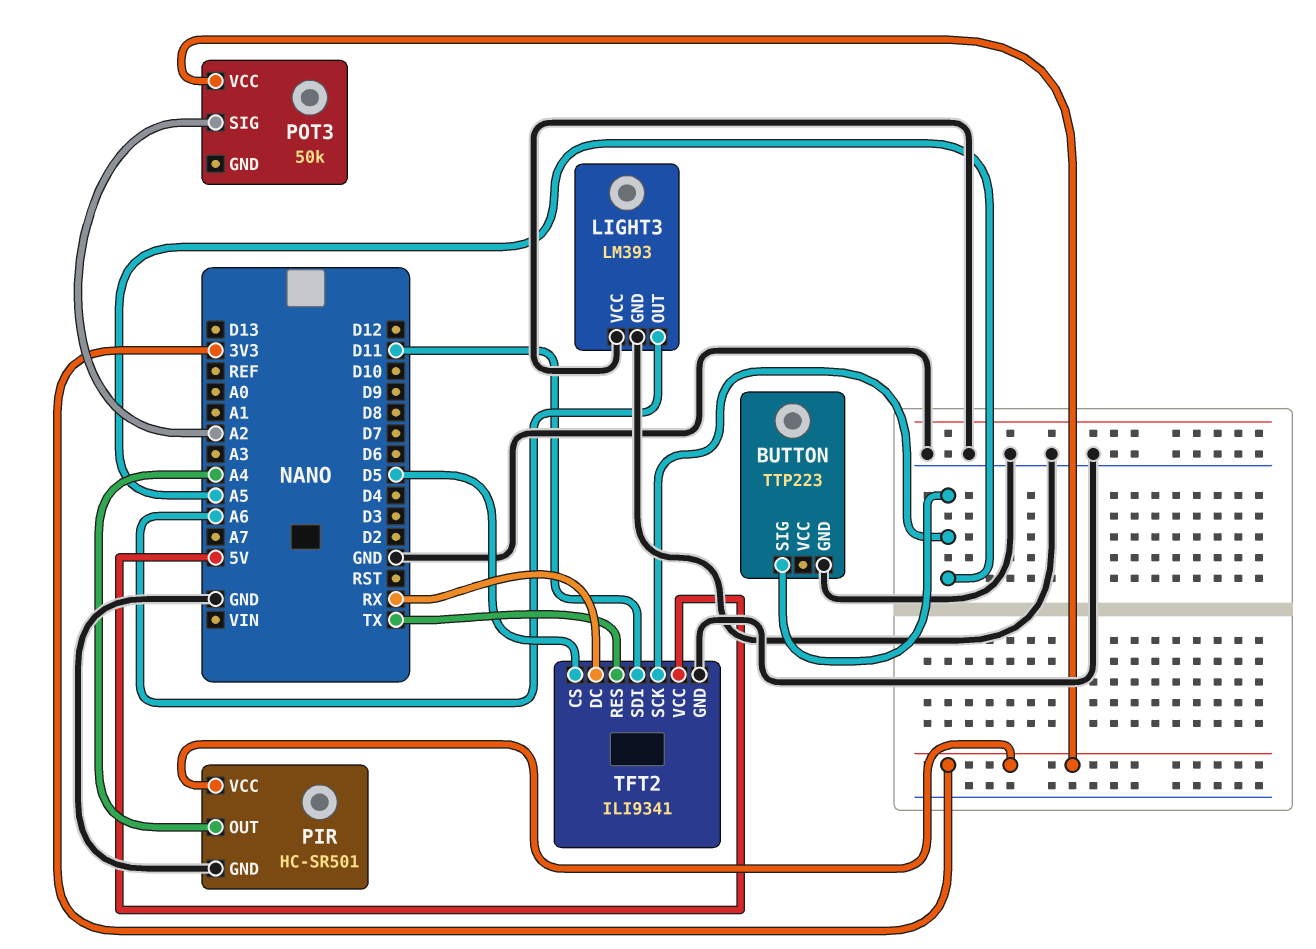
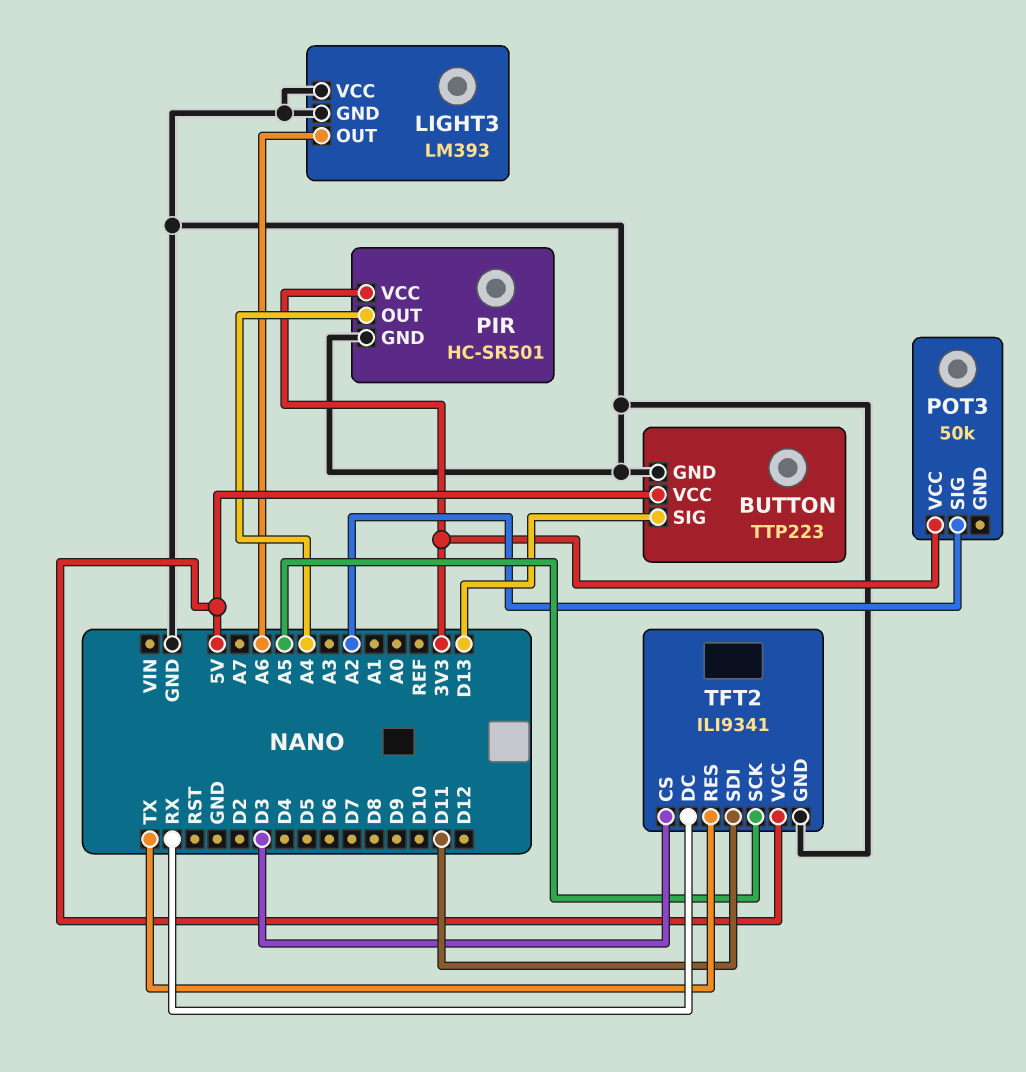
BUTTON pin SIG: A5 -> D13
BUTTON pin VCC: none -> 5V
TFT2 pin CS: D5 -> D3

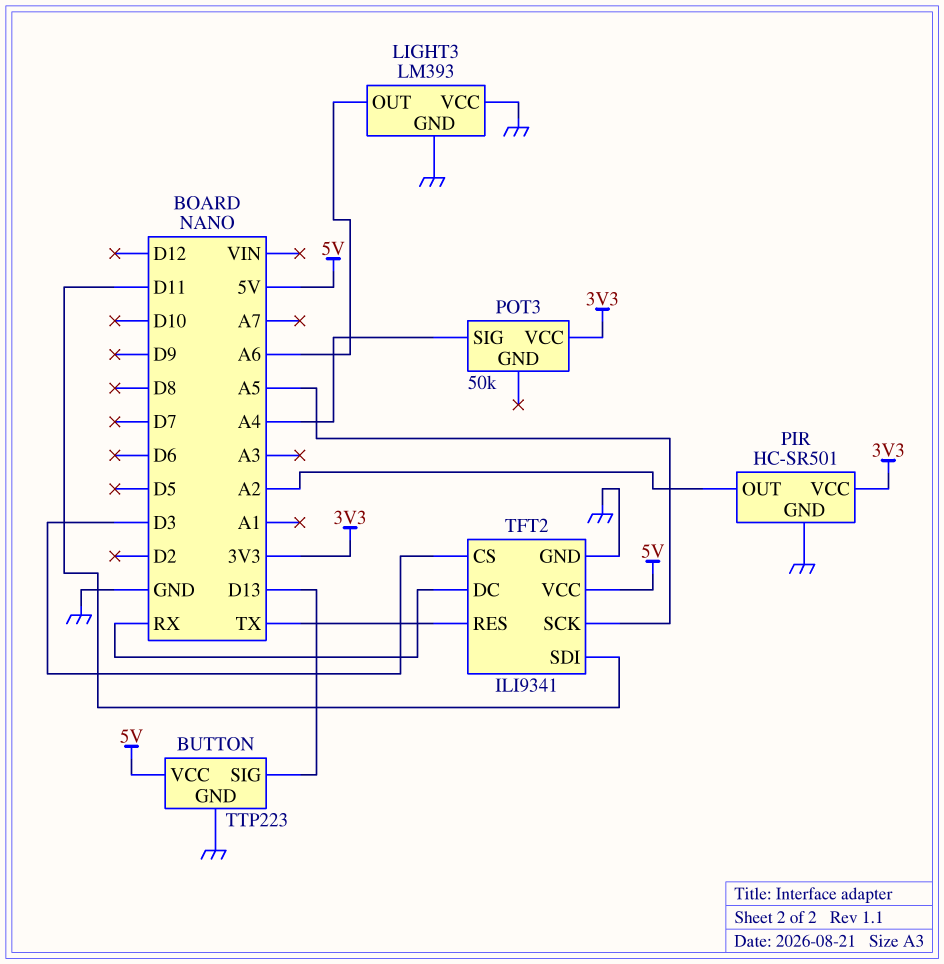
PIR pin OUT: A4 -> A2
POT3 pin SIG: A2 -> A4

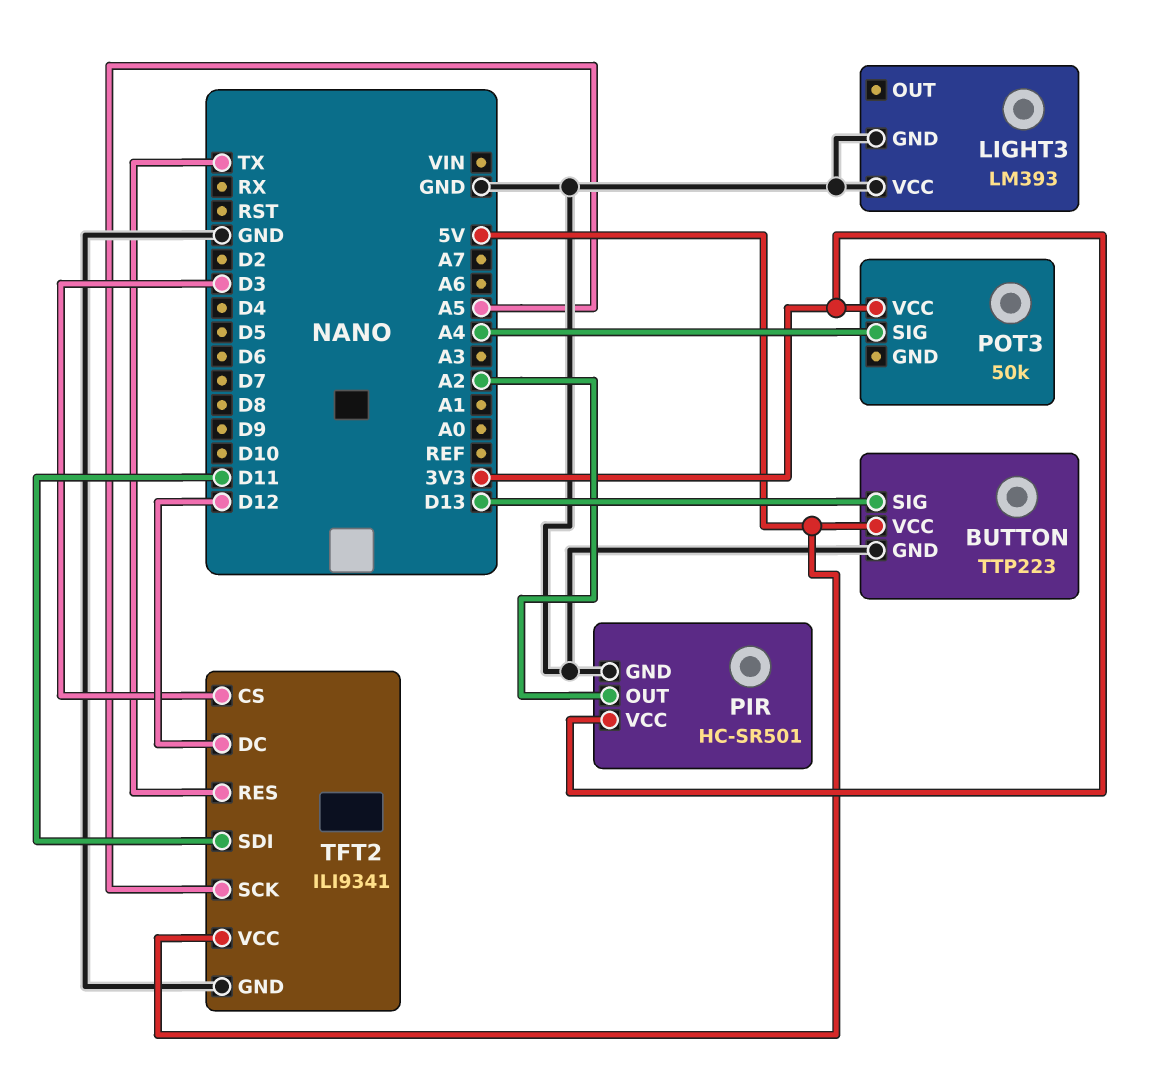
LIGHT3 pin OUT: A6 -> none
TFT2 pin DC: RX -> D12

